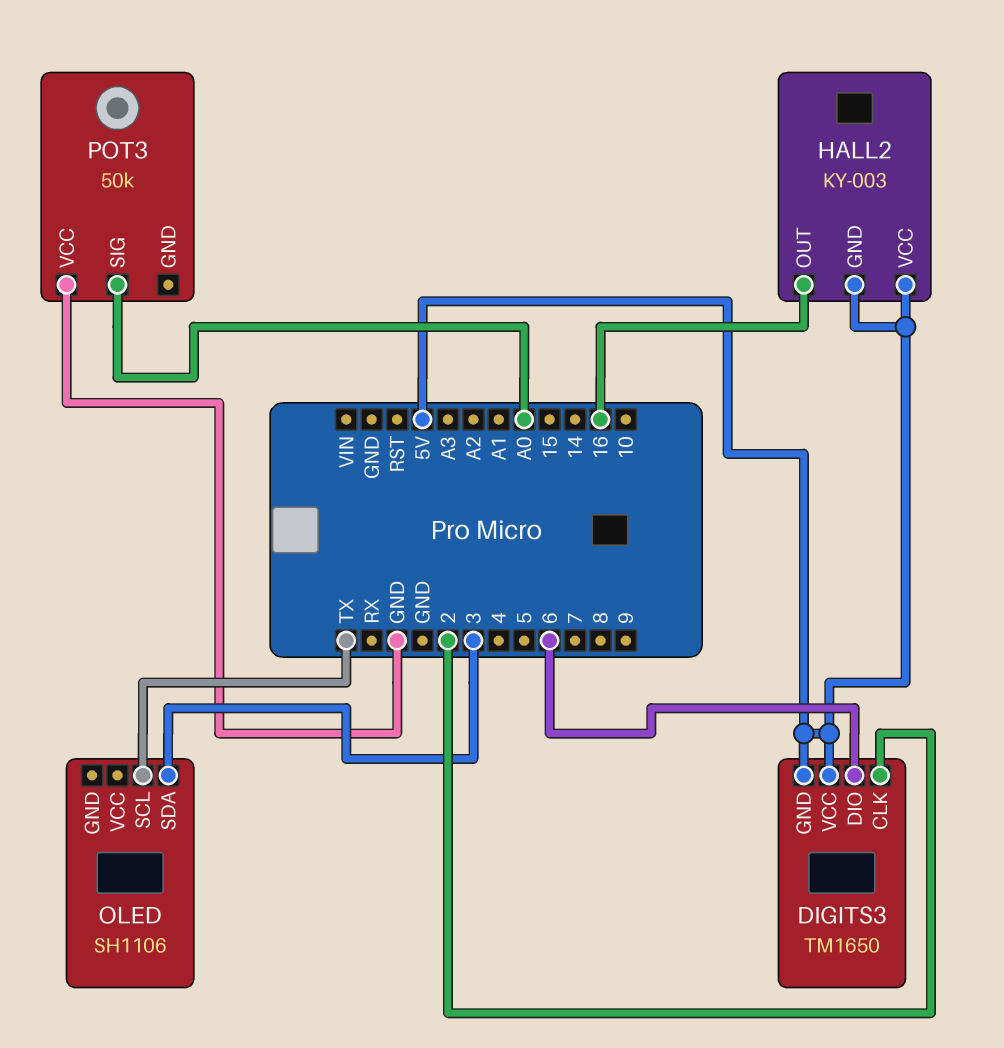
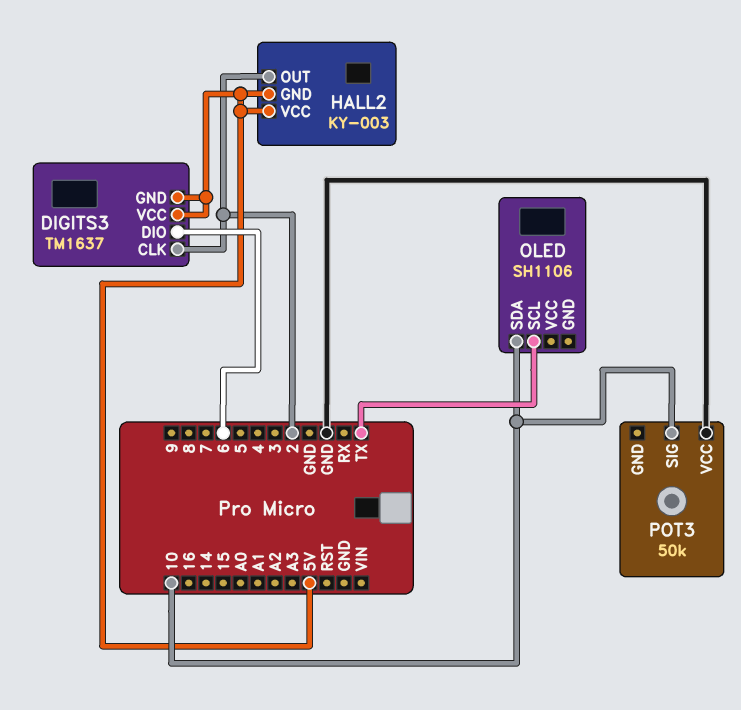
DIGITS3: TM1650 -> TM1637
HALL2 pin OUT: 16 -> 2
OLED pin SDA: 3 -> 10
POT3 pin SIG: A0 -> 10

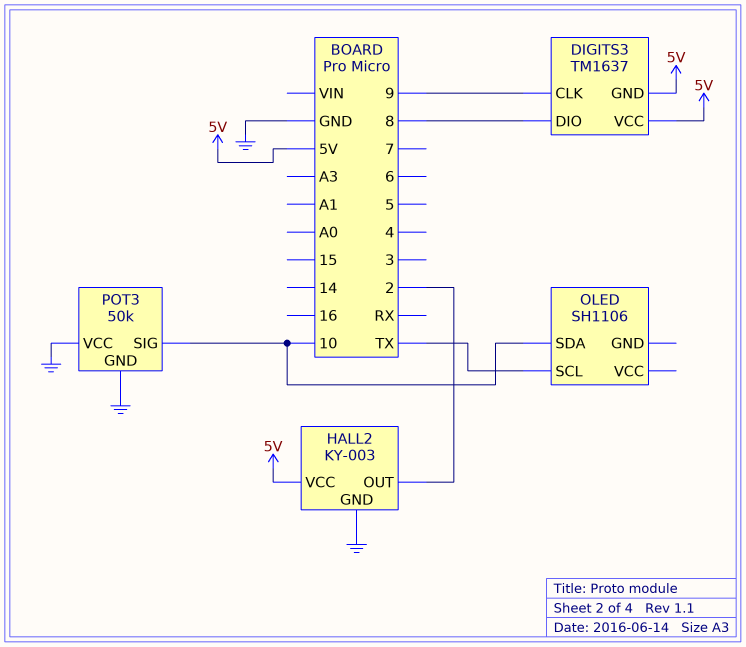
DIGITS3 pin CLK: 2 -> 9
DIGITS3 pin DIO: 6 -> 8
HALL2 pin GND: 5V -> GND
POT3 pin GND: none -> GND

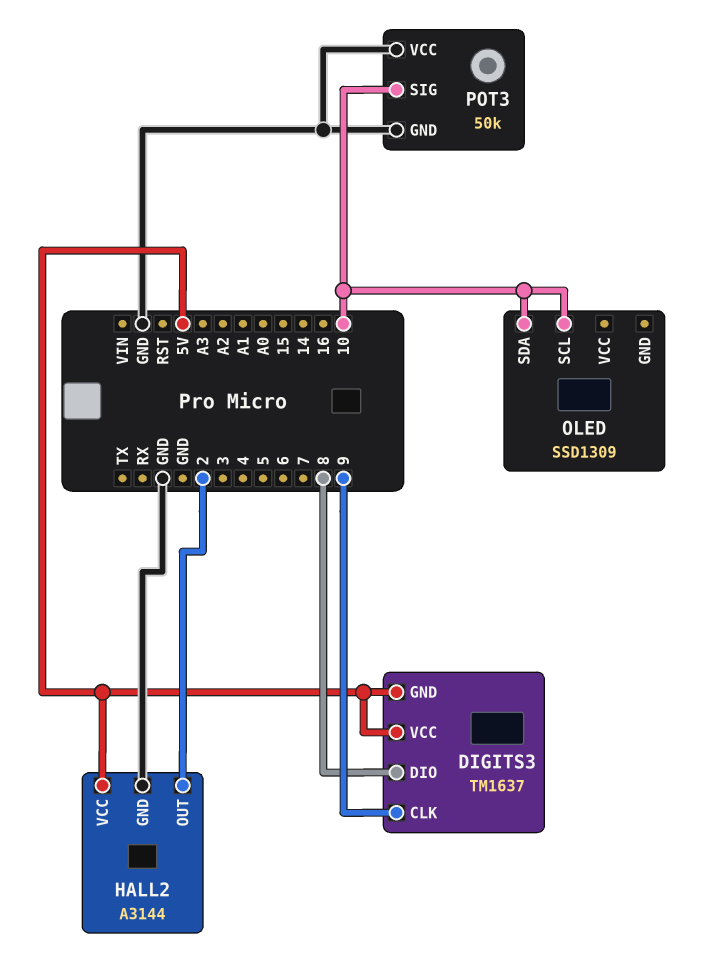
HALL2: KY-003 -> A3144
OLED: SH1106 -> SSD1309
OLED pin SCL: TX -> 10

